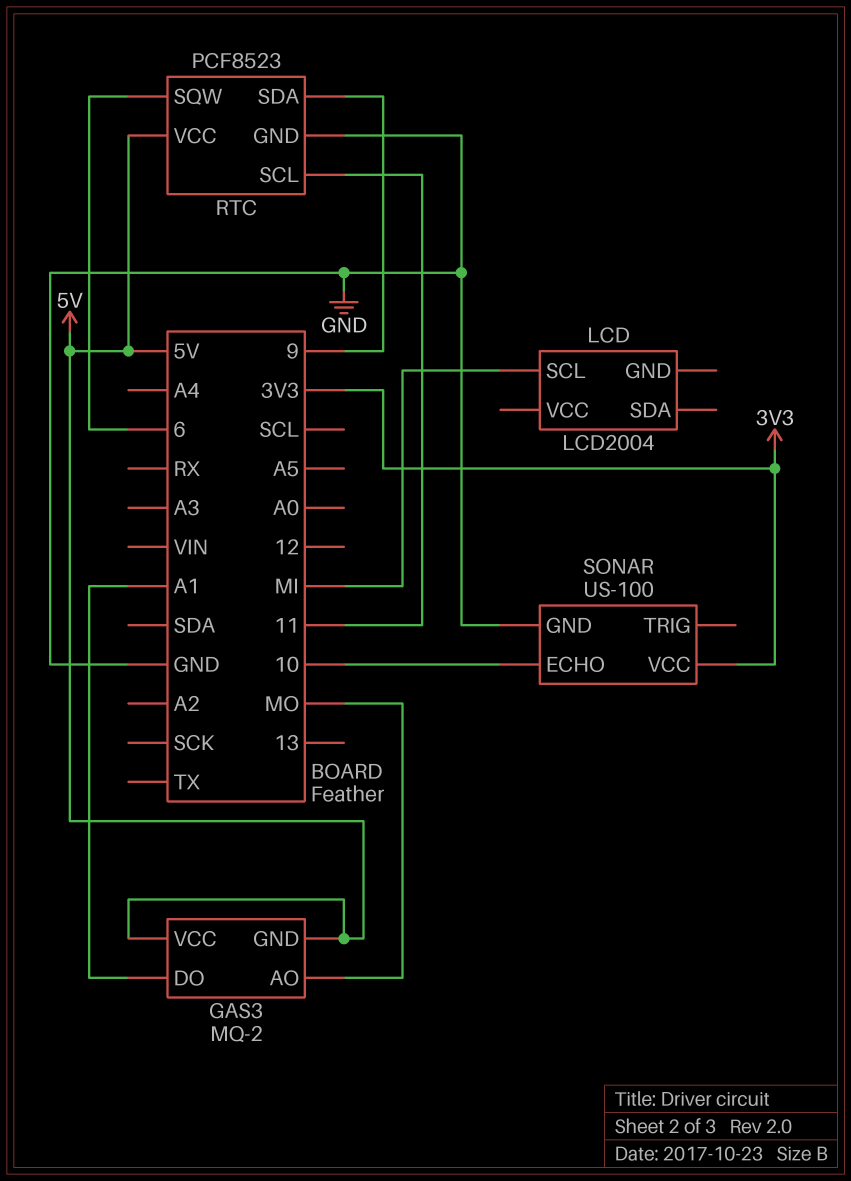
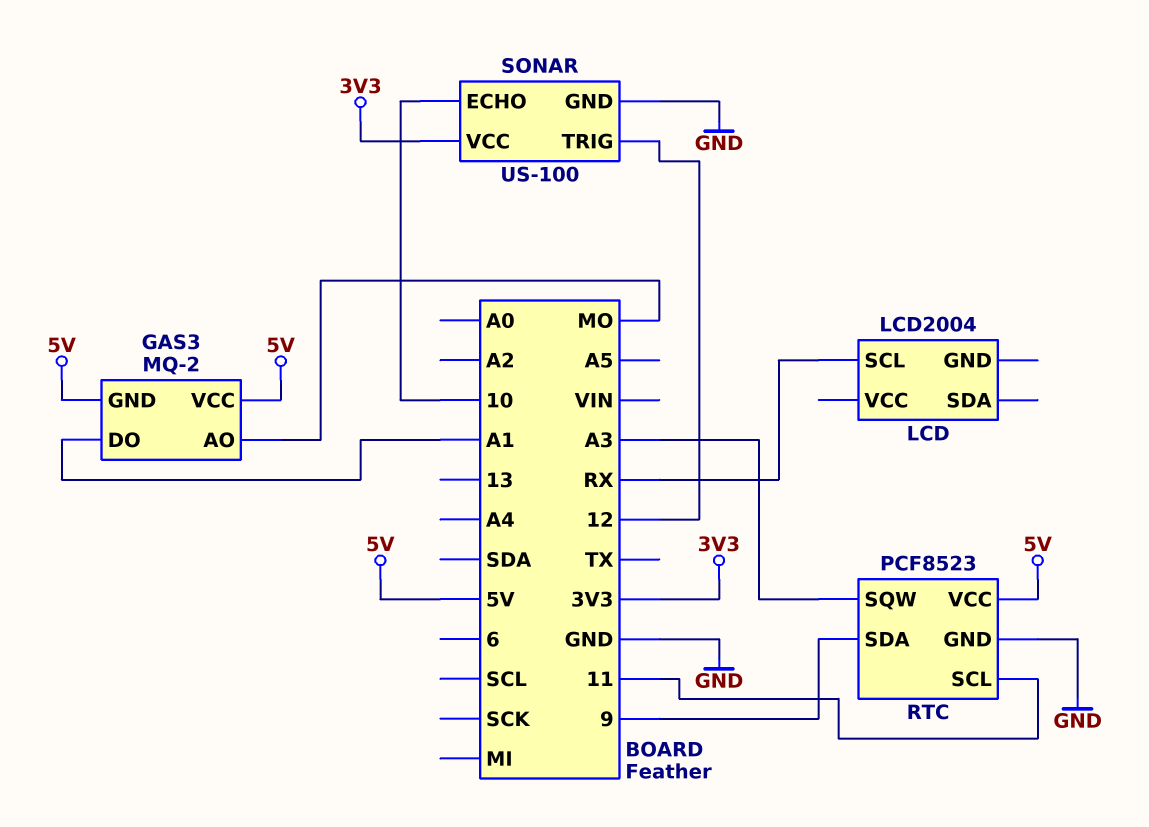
LCD pin SCL: MI -> RX
RTC pin SQW: 6 -> A3
SONAR pin TRIG: none -> 12

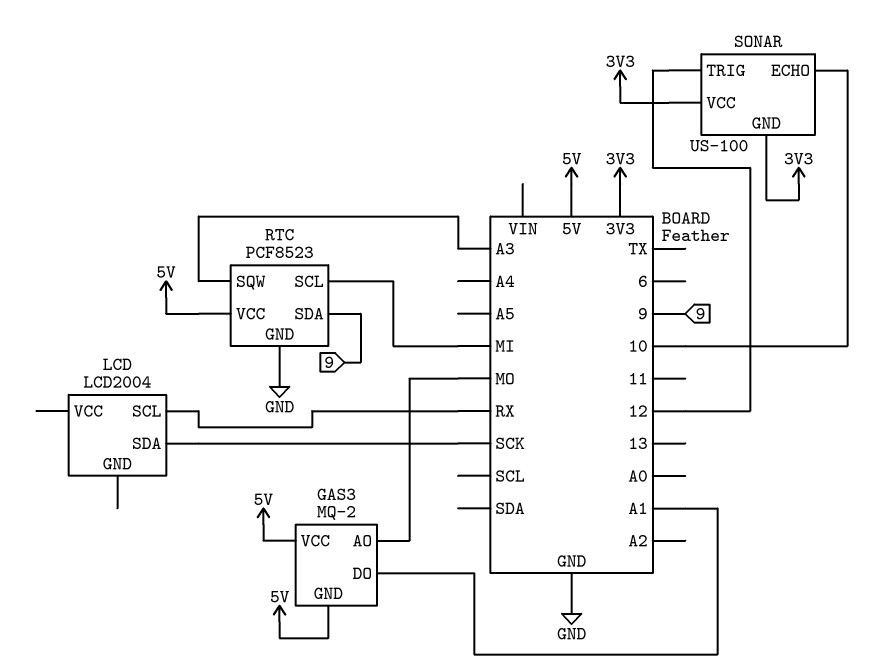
LCD pin SDA: none -> SCK
RTC pin SCL: 11 -> MI
SONAR pin GND: GND -> 3V3

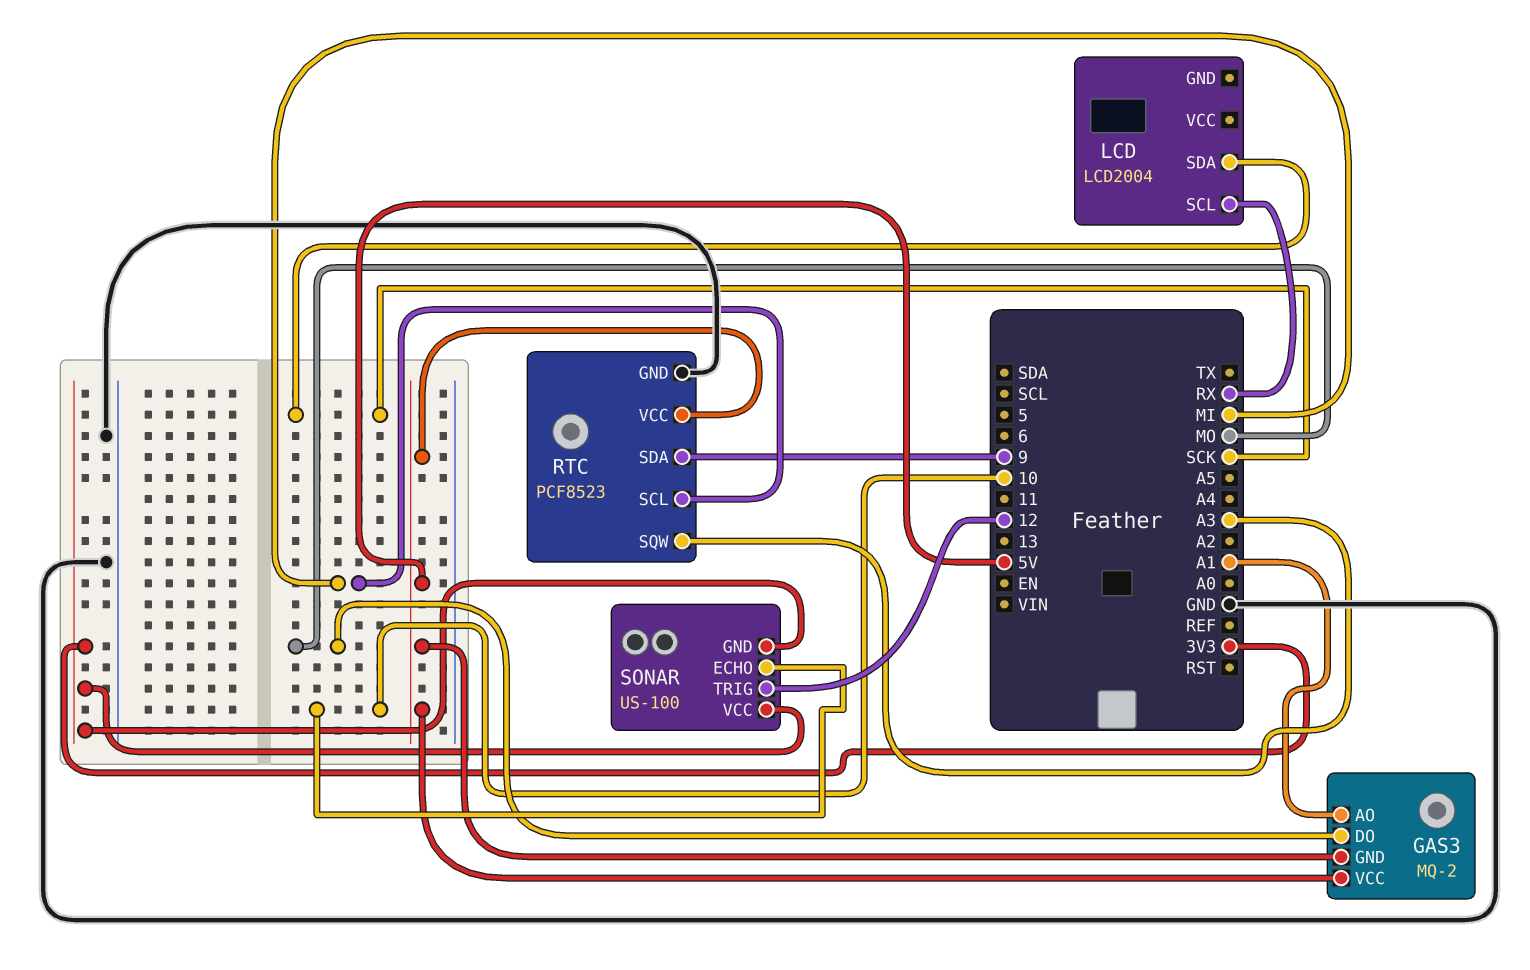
GAS3 pin AO: MO -> A1
GAS3 pin DO: A1 -> MO

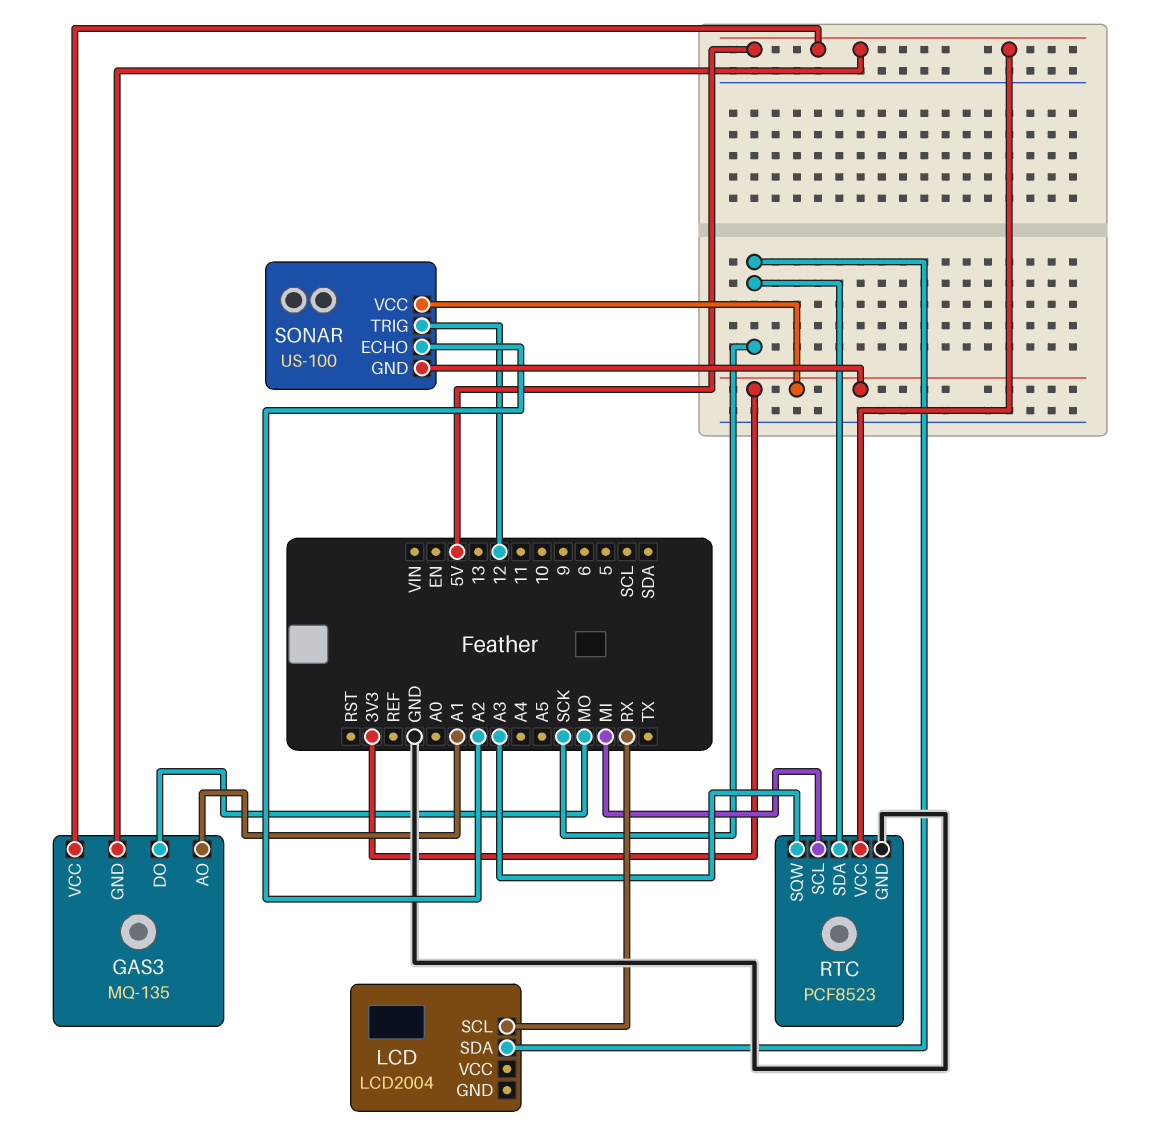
GAS3: MQ-2 -> MQ-135
RTC pin SDA: 9 -> SCK
SONAR pin ECHO: 10 -> A2

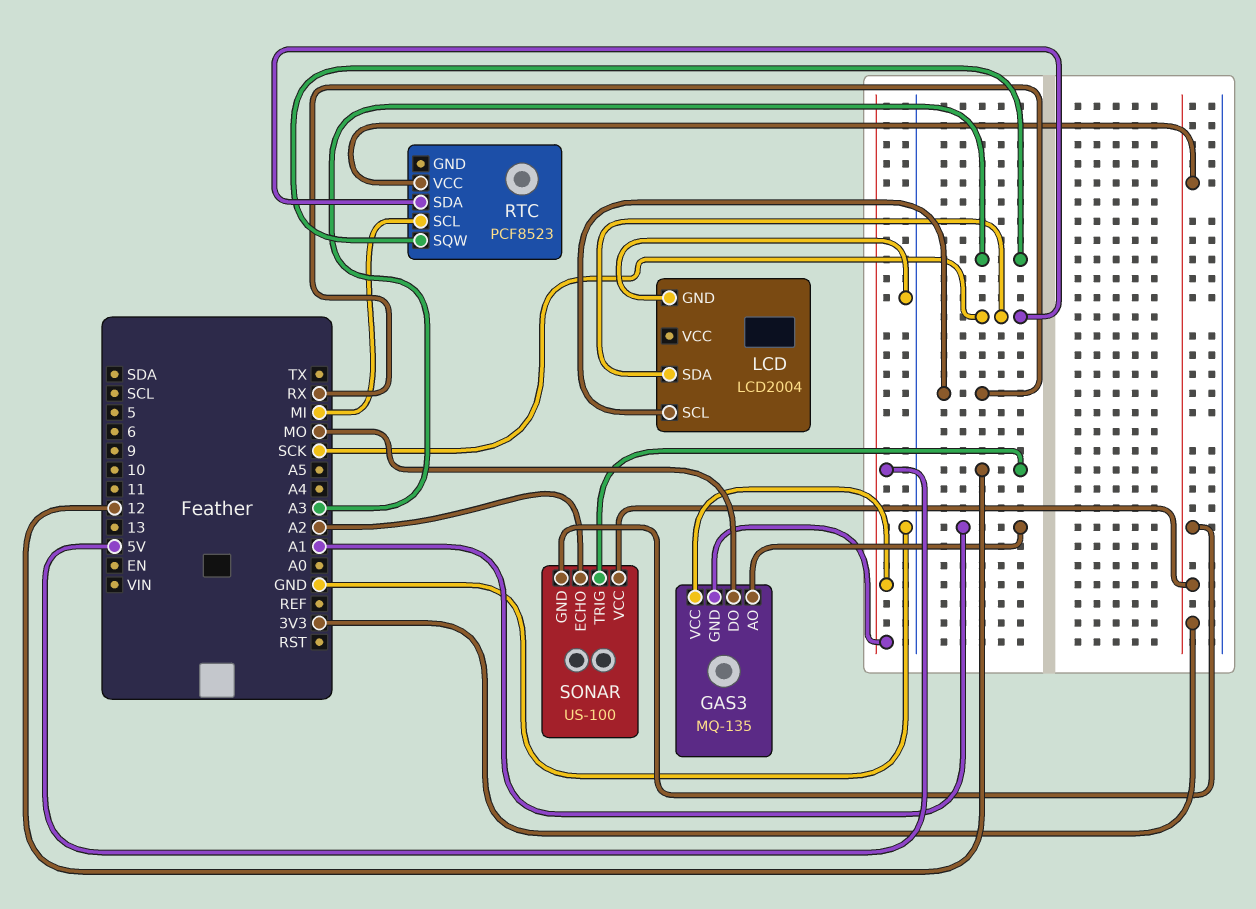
LCD pin GND: none -> GND
RTC pin GND: GND -> none
RTC pin VCC: 5V -> 3V3

